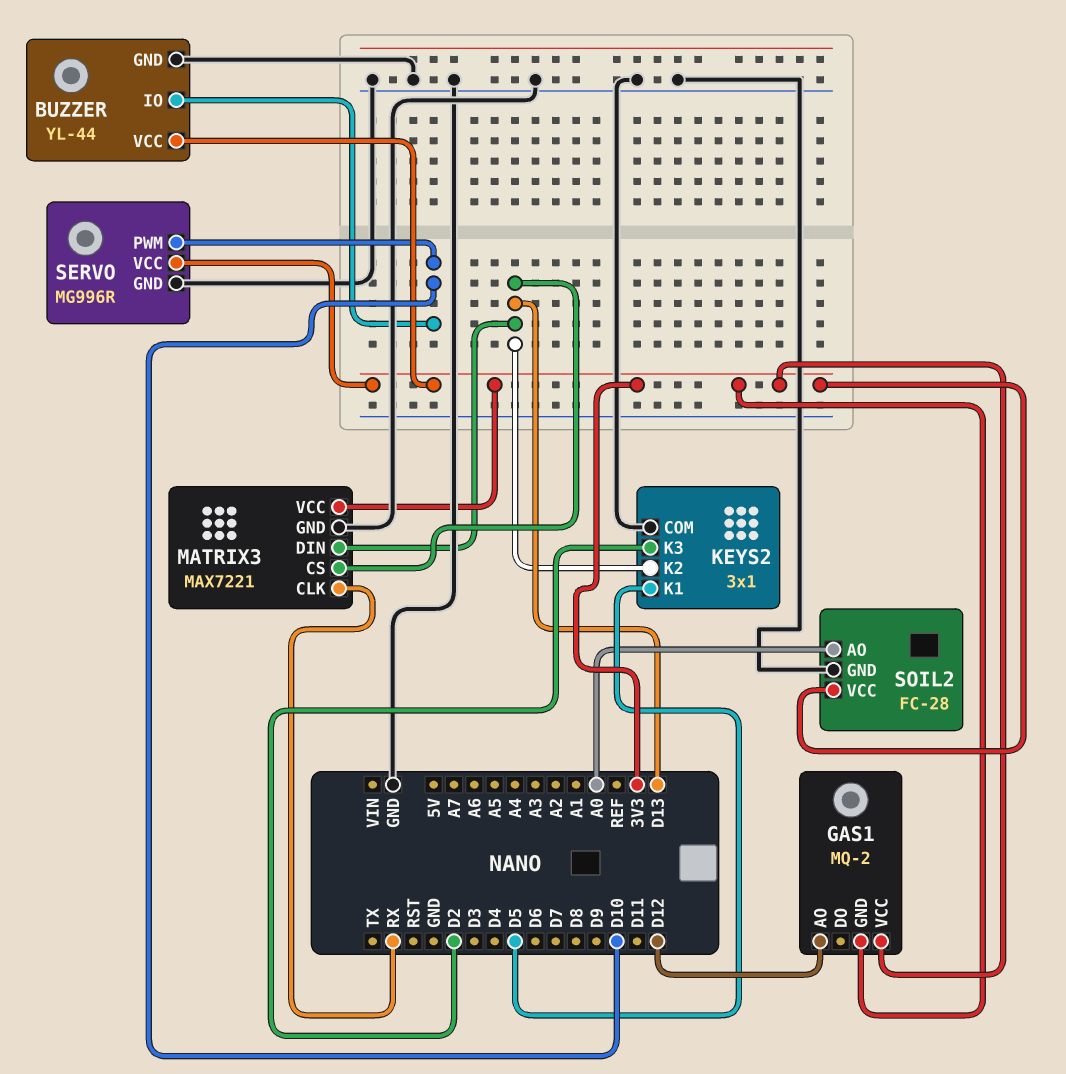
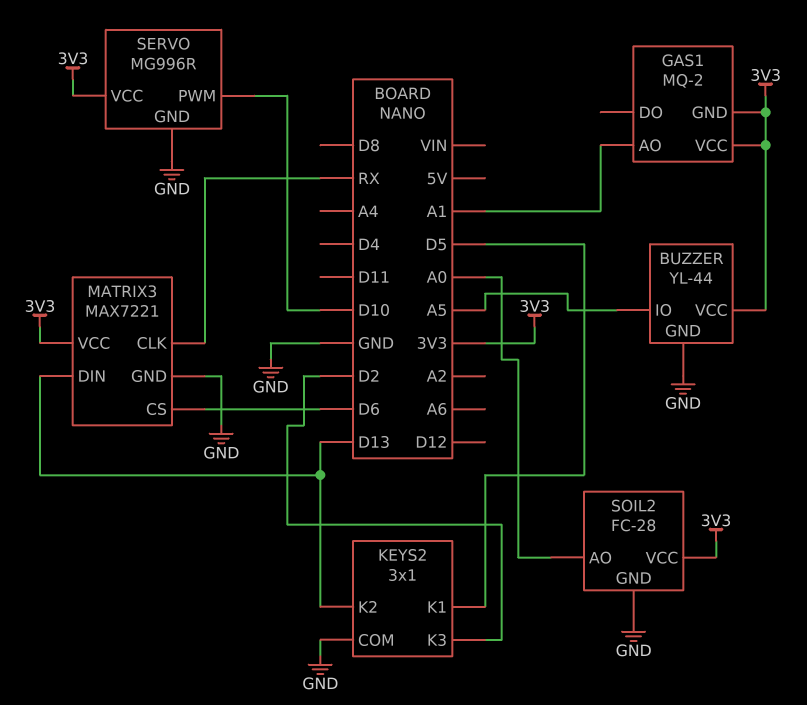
BUZZER pin IO: D10 -> A5
GAS1 pin AO: D12 -> A1
MATRIX3 pin CS: D13 -> D6

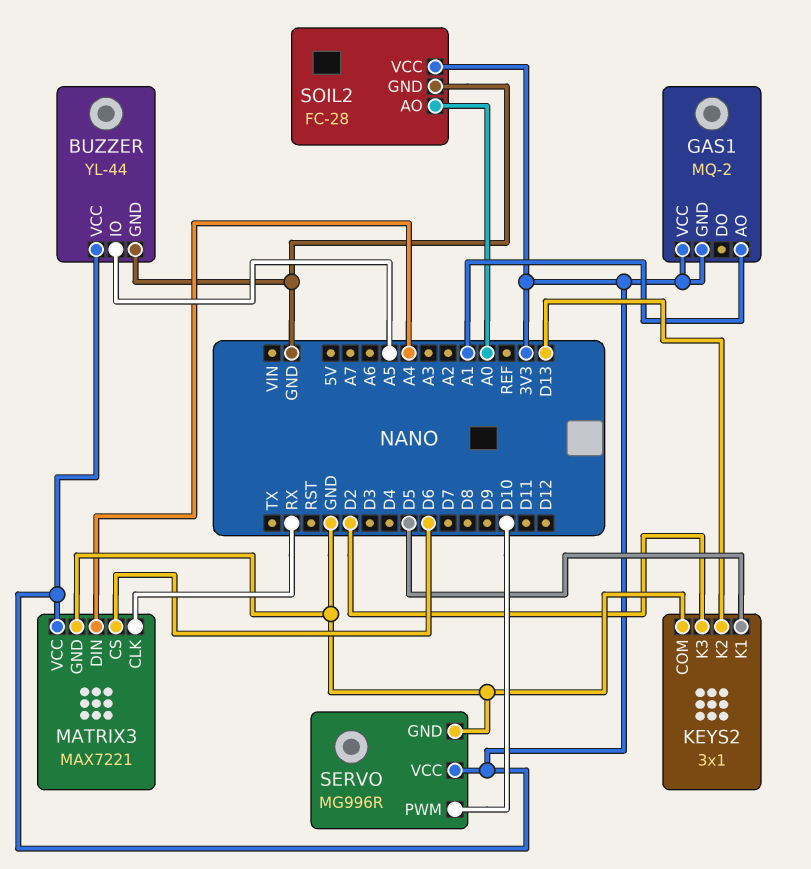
MATRIX3 pin DIN: D13 -> A4

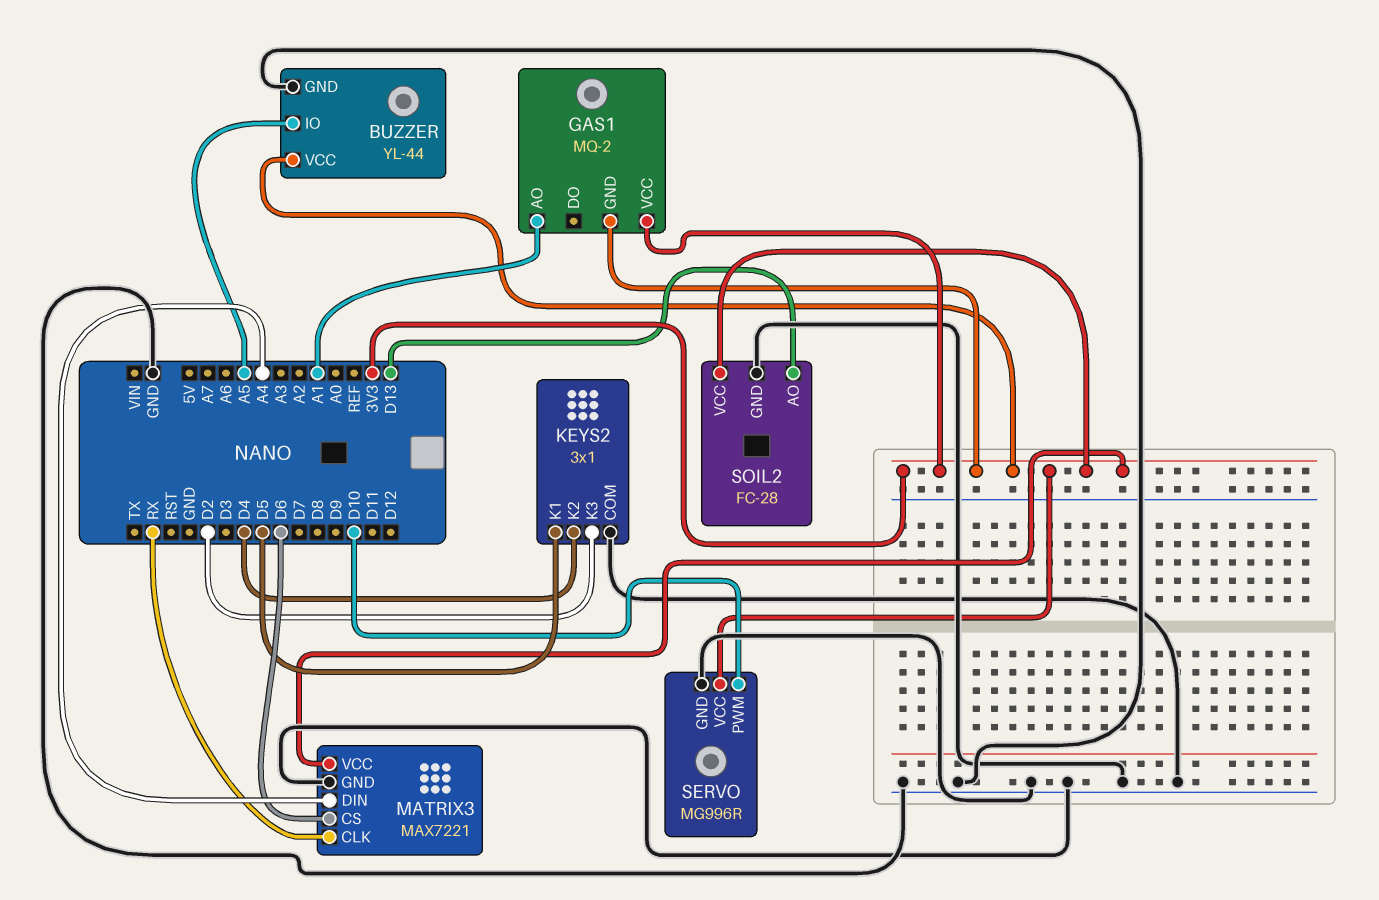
KEYS2 pin K2: D13 -> D4
SOIL2 pin AO: A0 -> D13

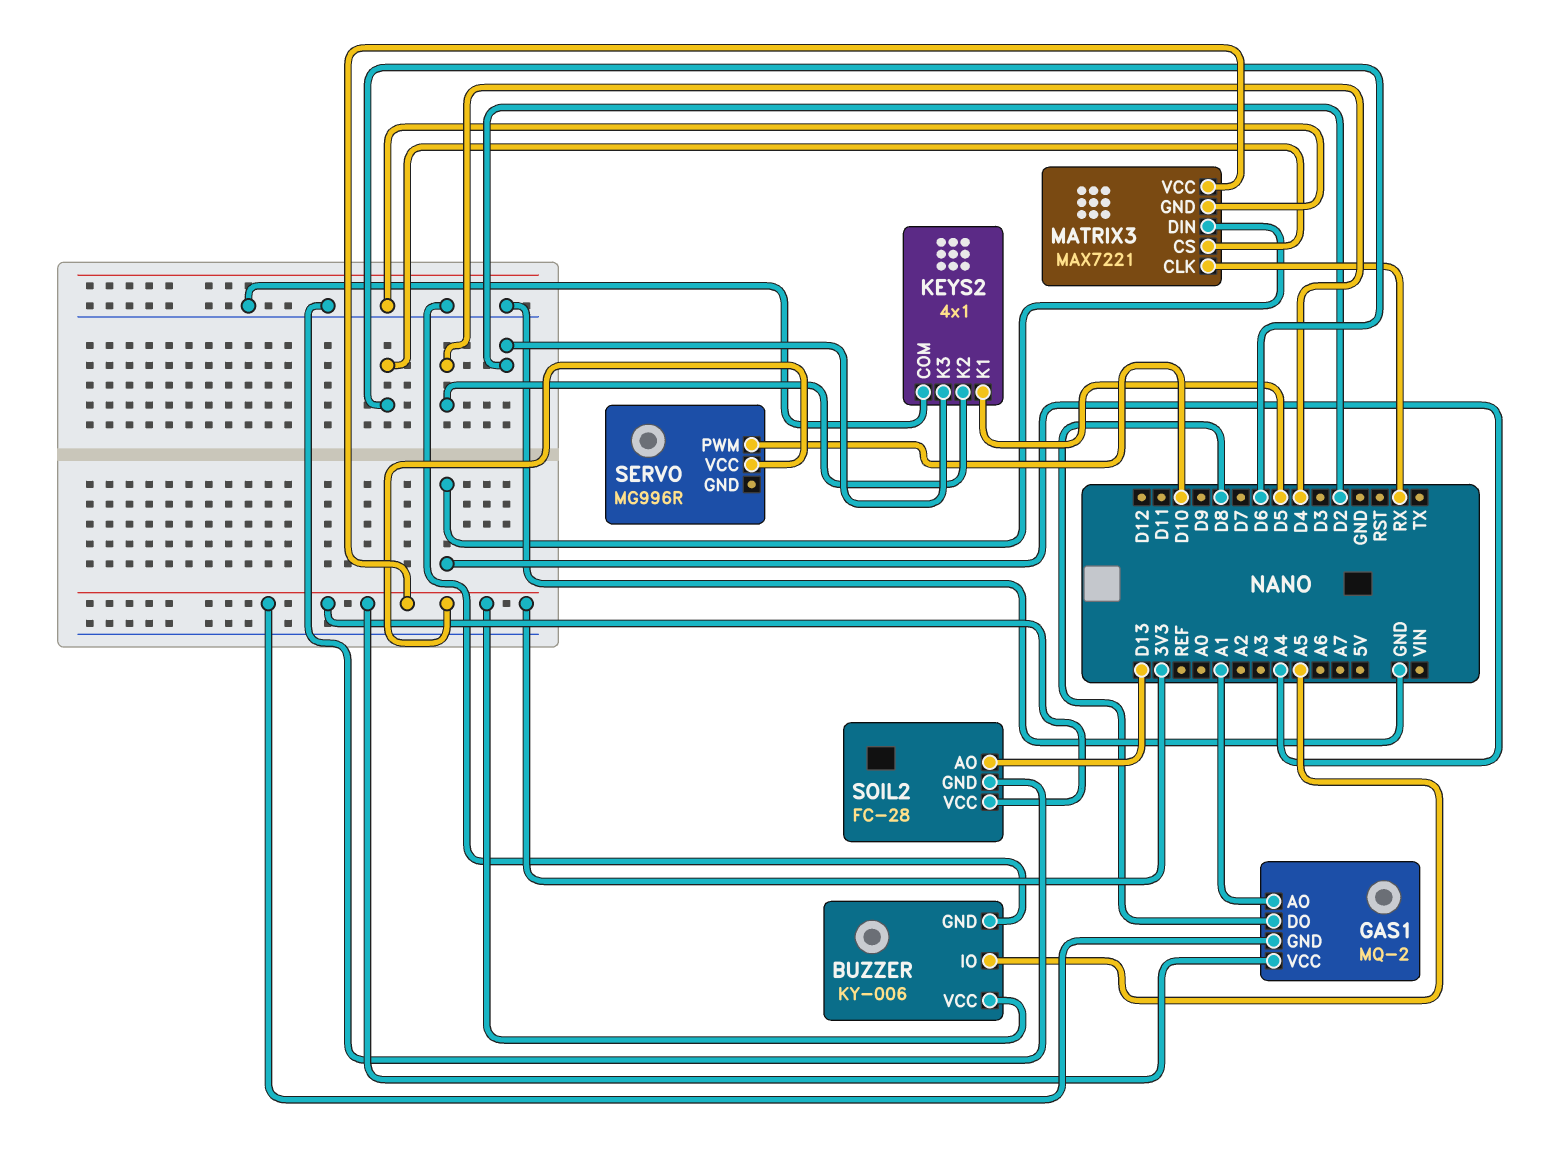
BUZZER: YL-44 -> KY-006
GAS1 pin DO: none -> D8
KEYS2: 3x1 -> 4x1
SERVO pin GND: GND -> none

